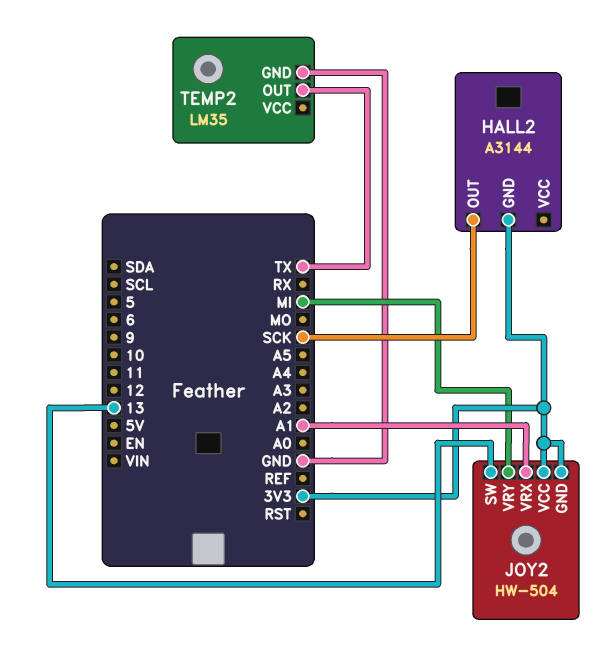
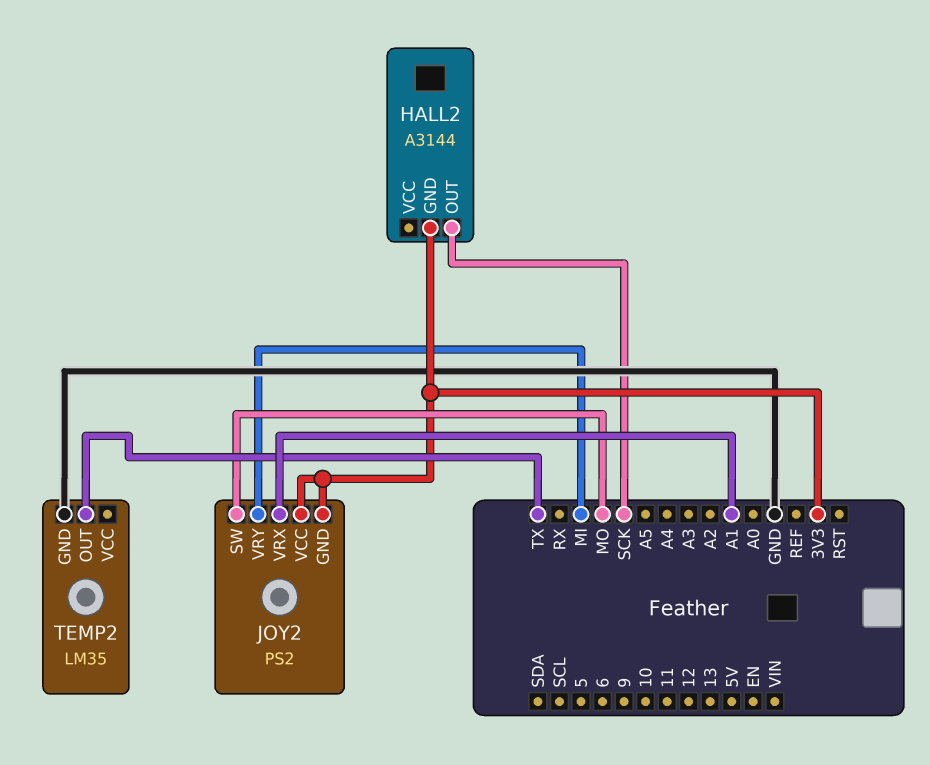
JOY2: HW-504 -> PS2
JOY2 pin SW: 13 -> MO

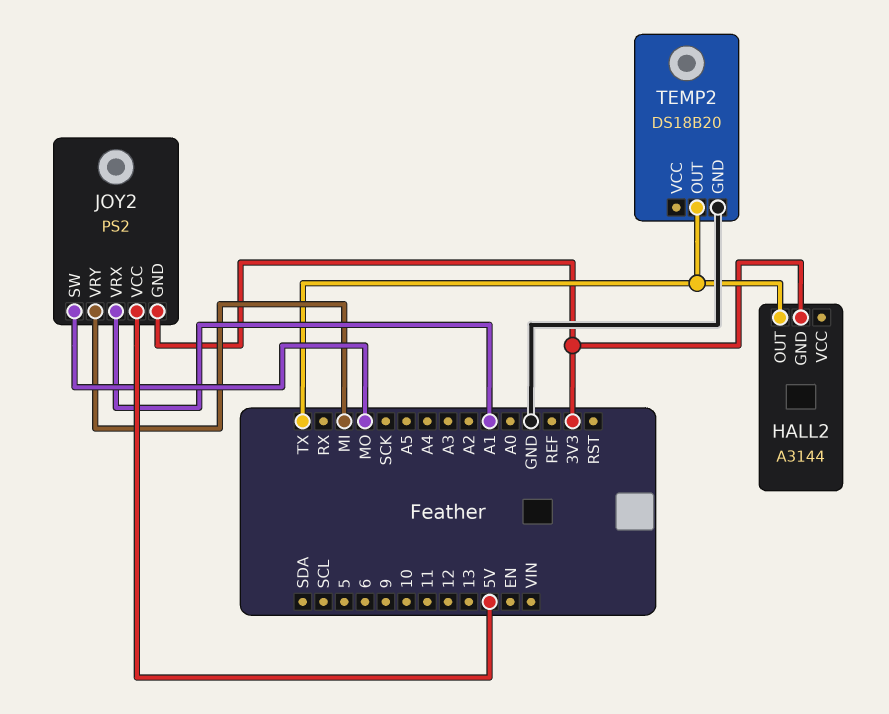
HALL2 pin OUT: SCK -> TX
JOY2 pin VCC: 3V3 -> 5V
TEMP2: LM35 -> DS18B20

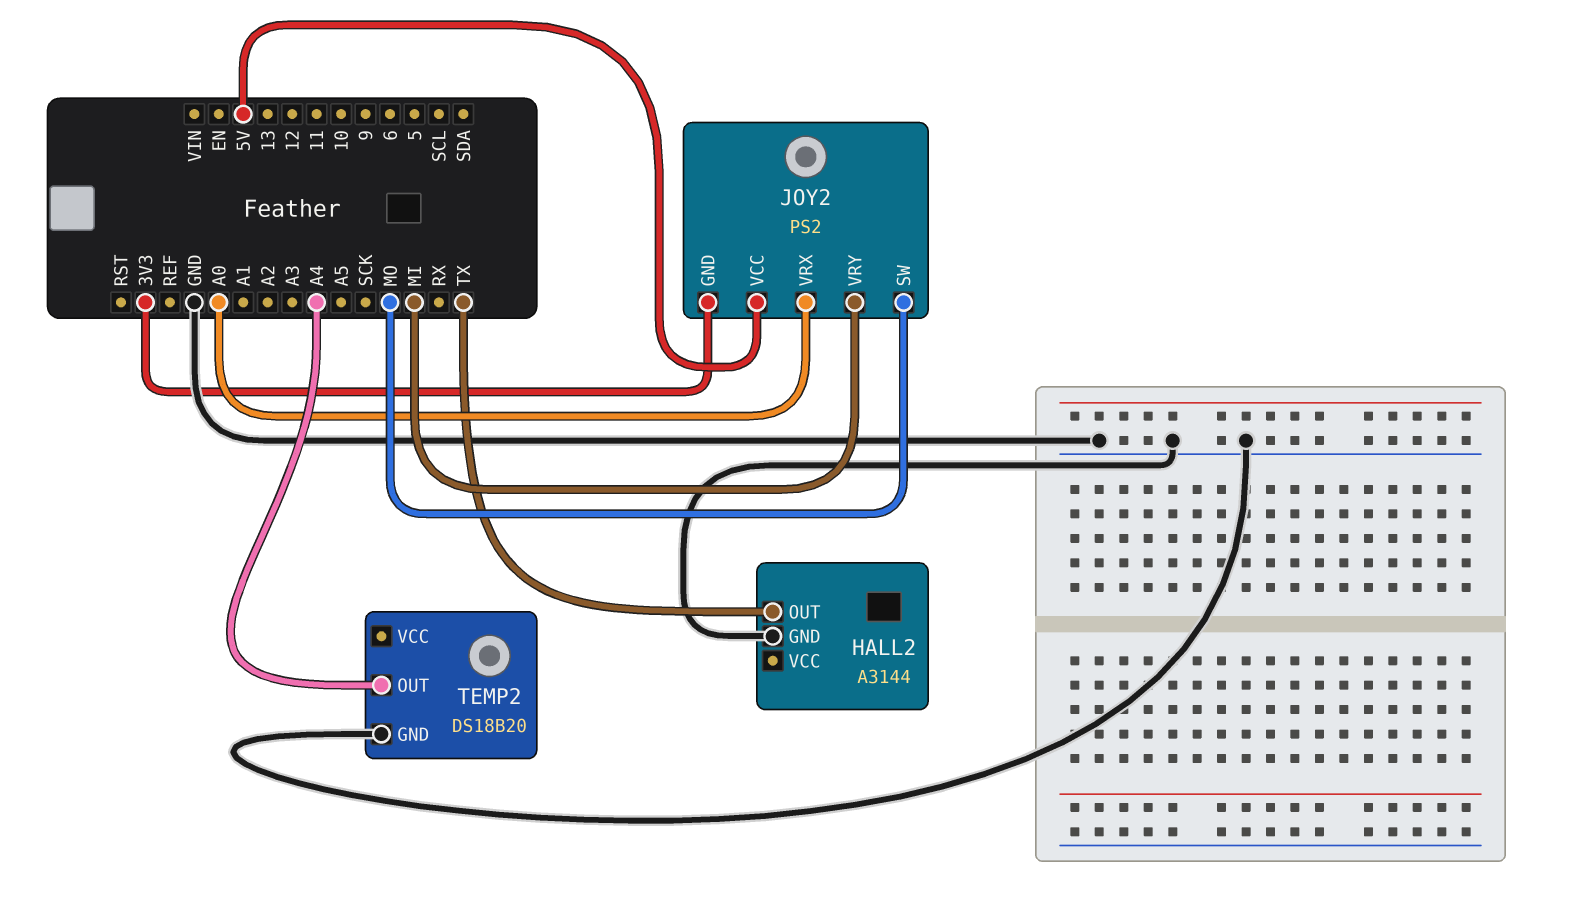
HALL2 pin GND: 3V3 -> GND
JOY2 pin VRX: A1 -> A0
TEMP2 pin OUT: TX -> A4

